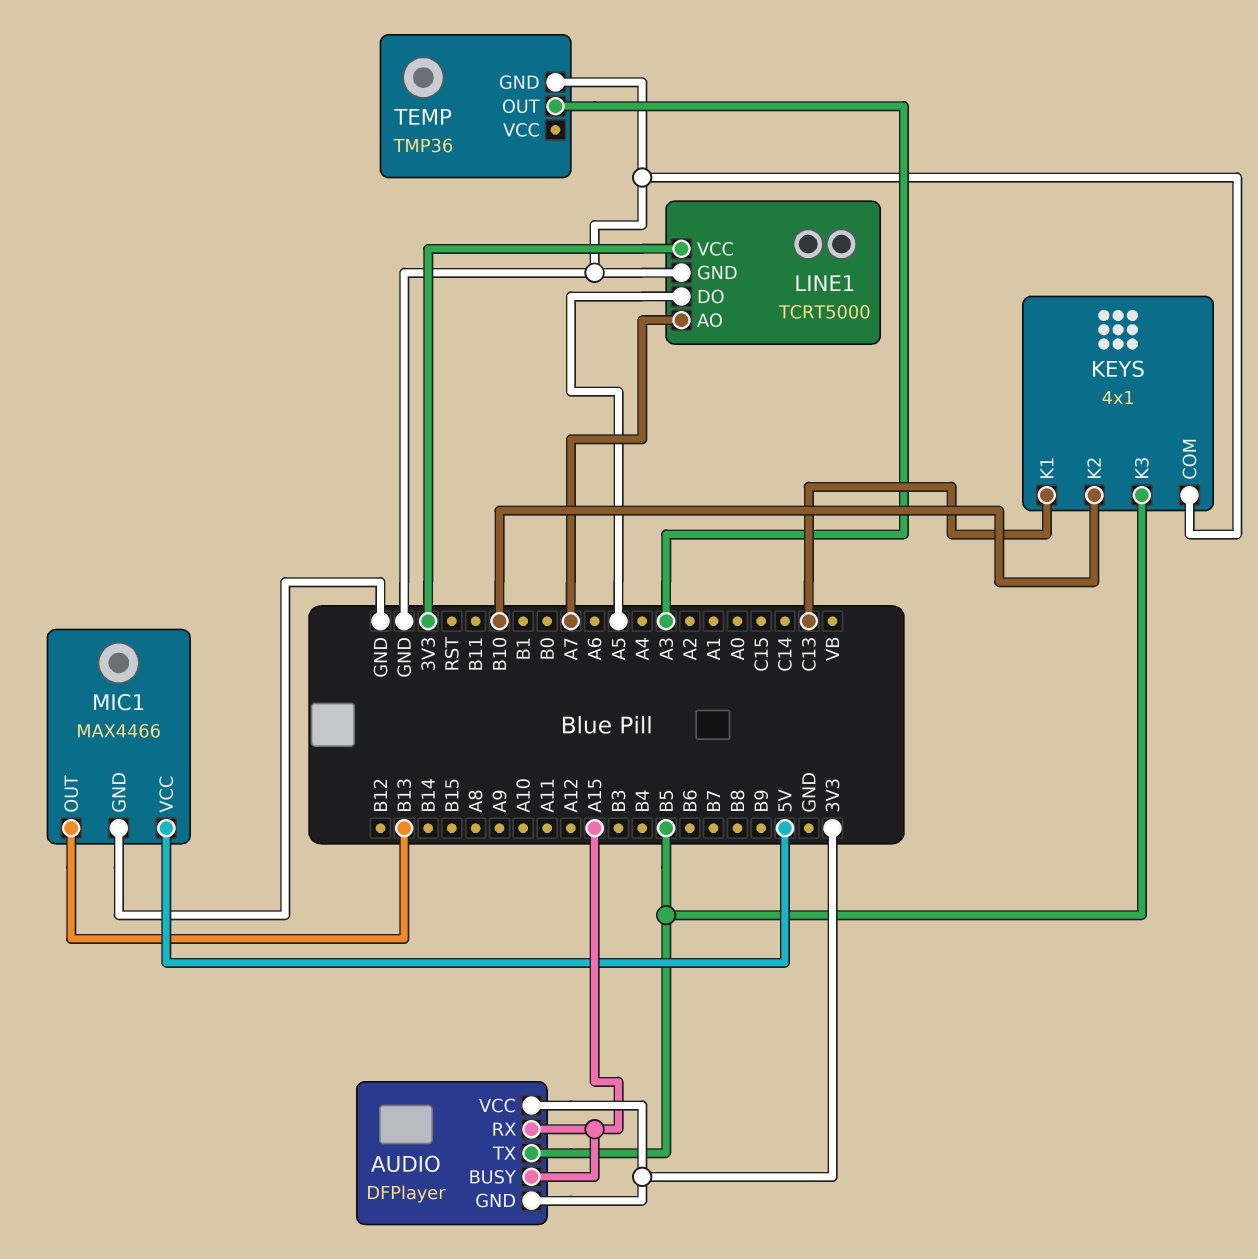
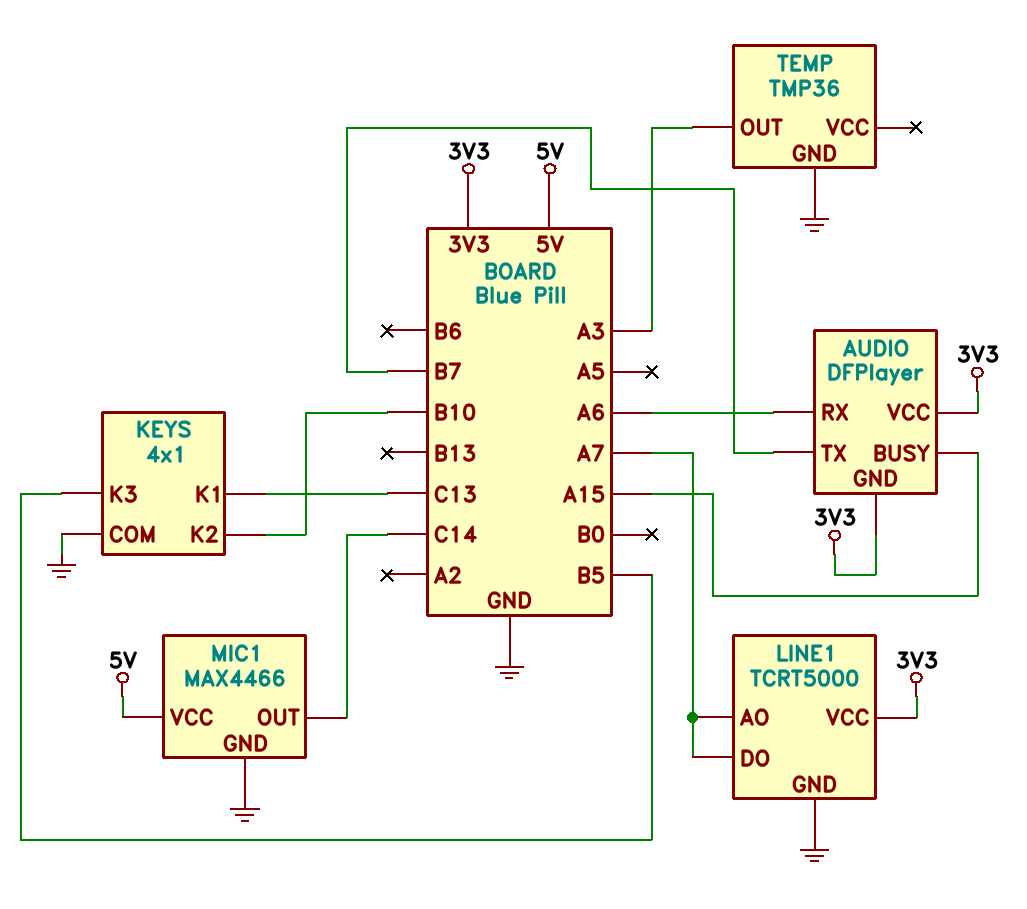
AUDIO pin RX: A15 -> A6
AUDIO pin TX: B5 -> B7
LINE1 pin DO: A5 -> A7
MIC1 pin OUT: B13 -> C14

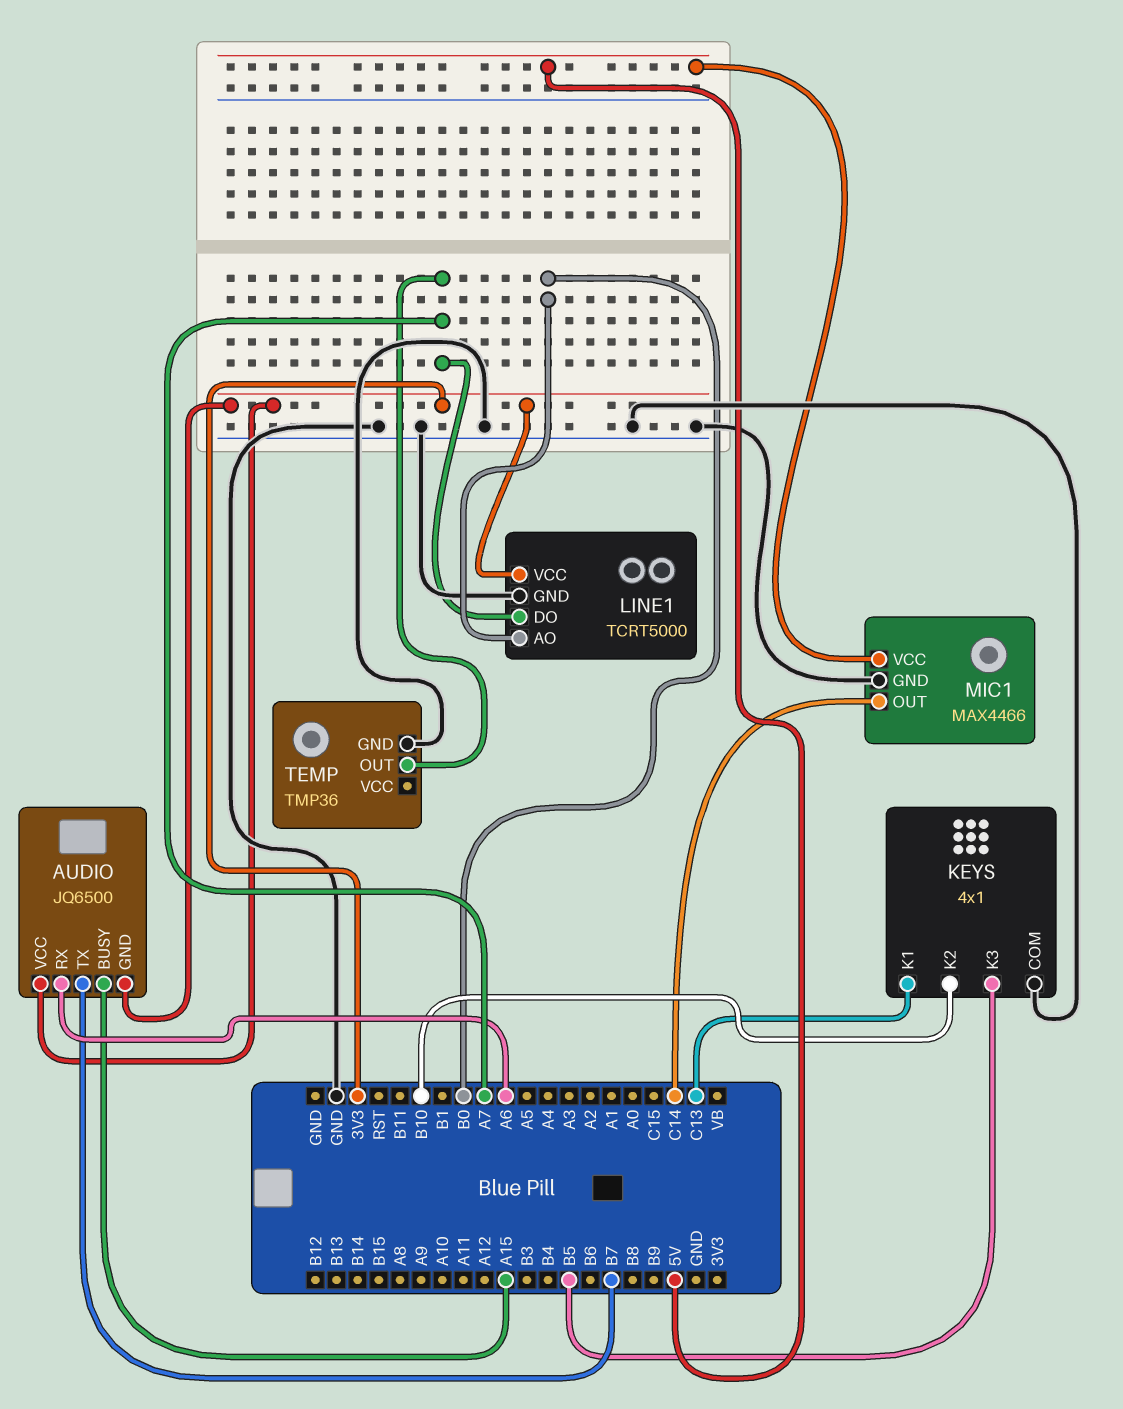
AUDIO: DFPlayer -> JQ6500
LINE1 pin AO: A7 -> B0
TEMP pin OUT: A3 -> A7

